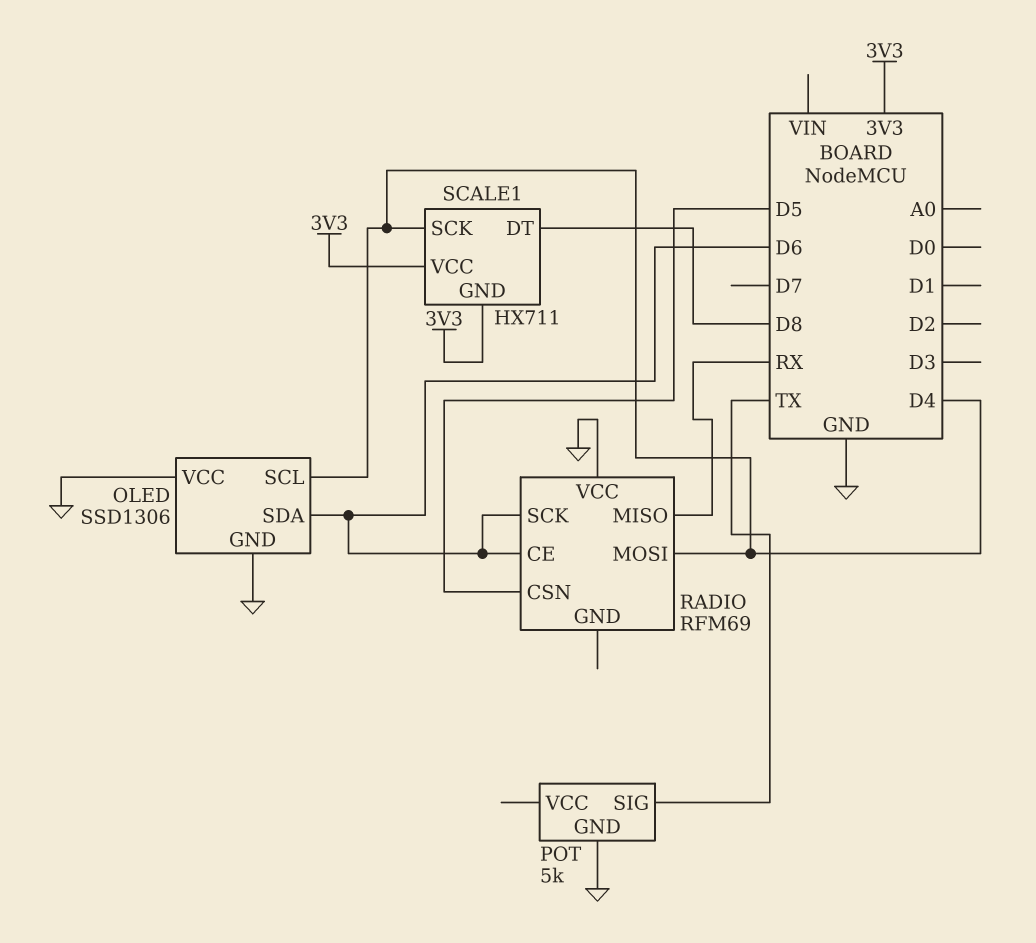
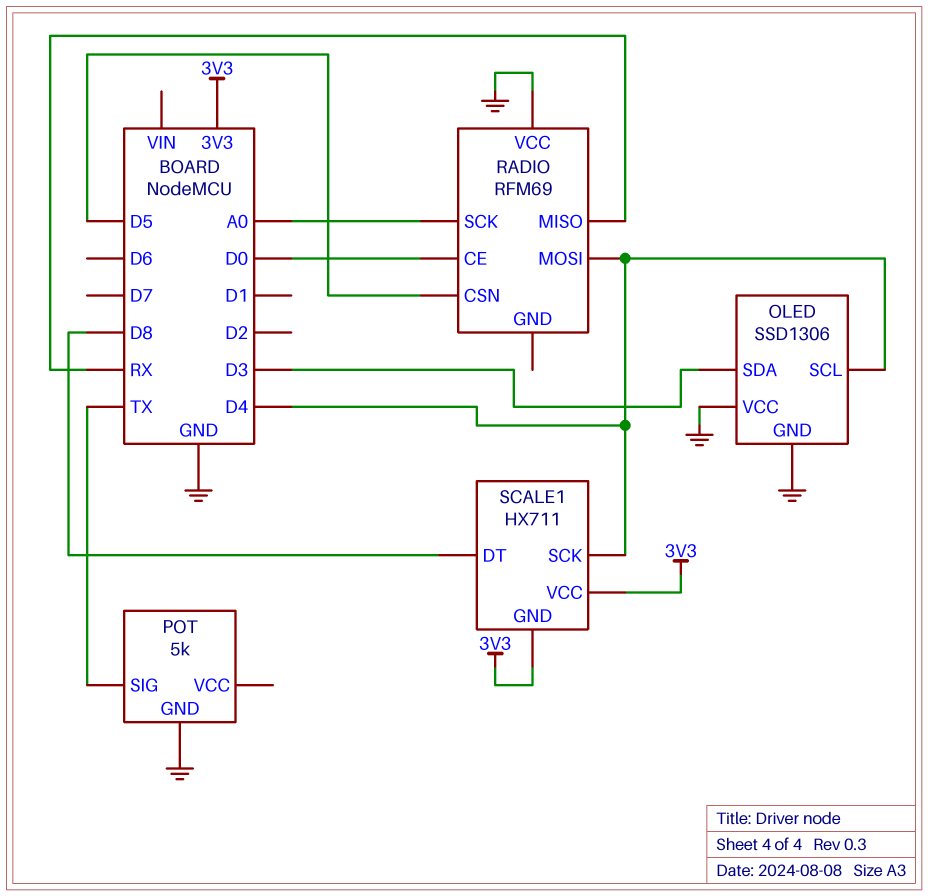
OLED pin SDA: D6 -> D3
RADIO pin CE: D6 -> D0
RADIO pin SCK: D6 -> A0

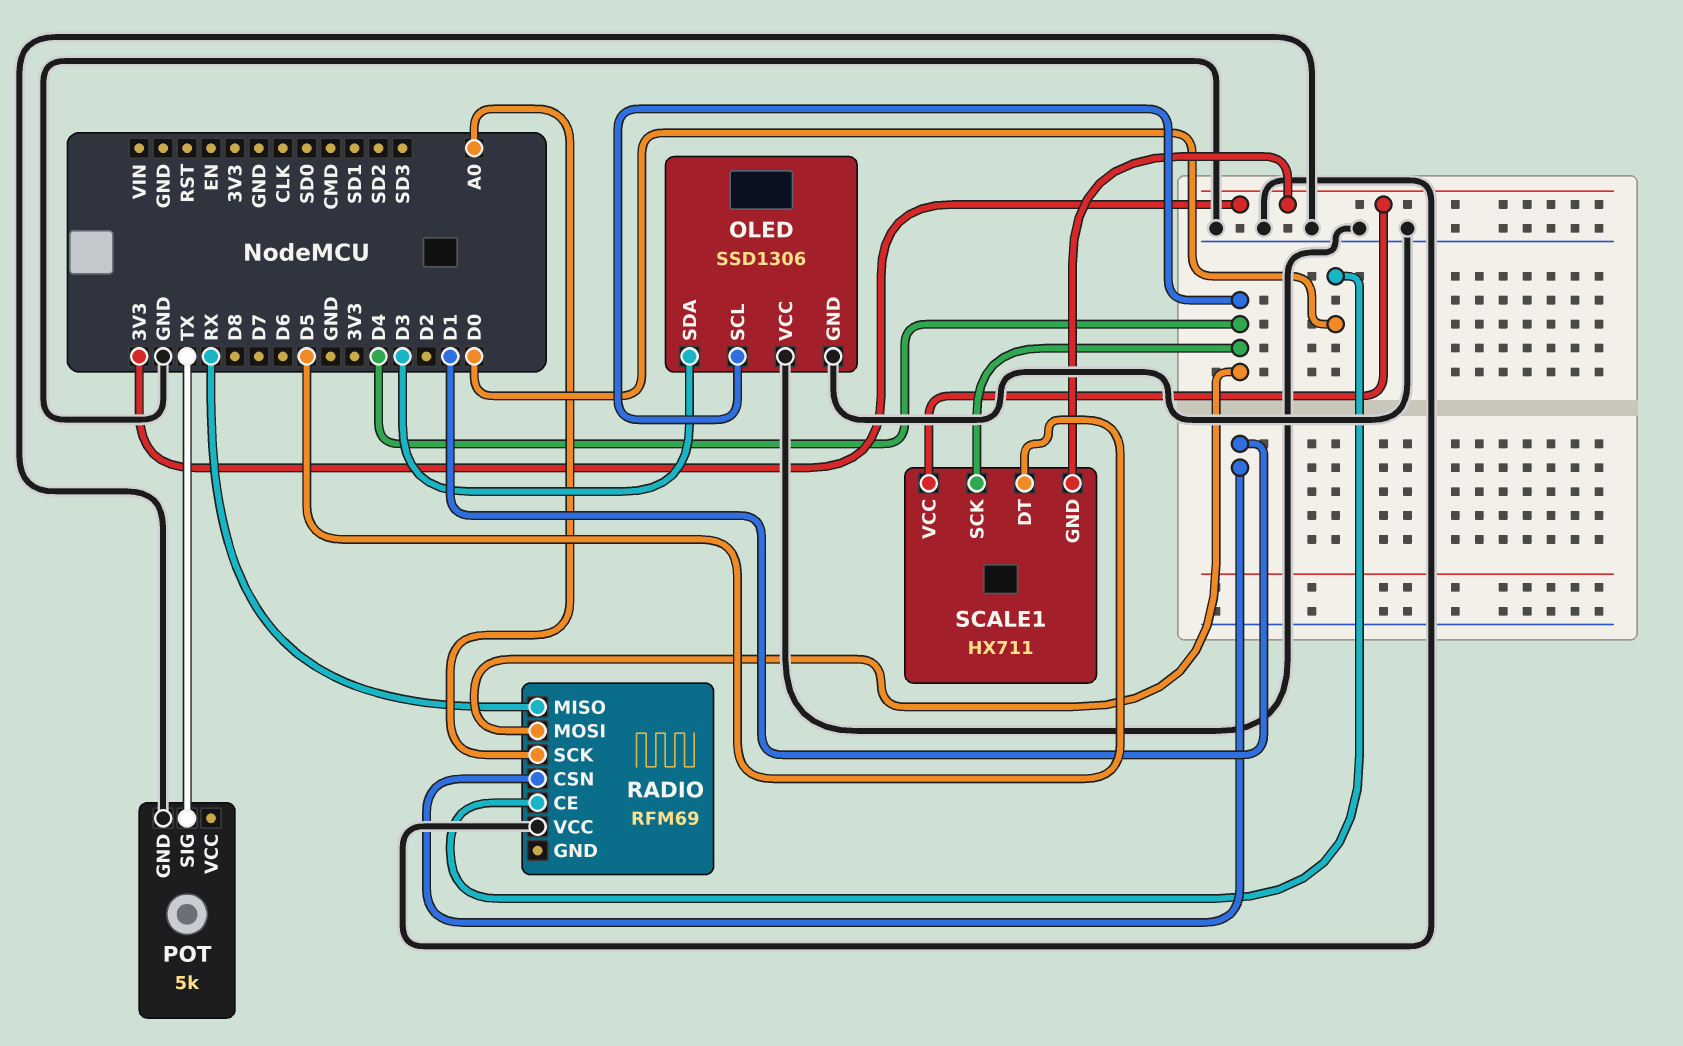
RADIO pin CSN: D5 -> D1
SCALE1 pin DT: D8 -> D5

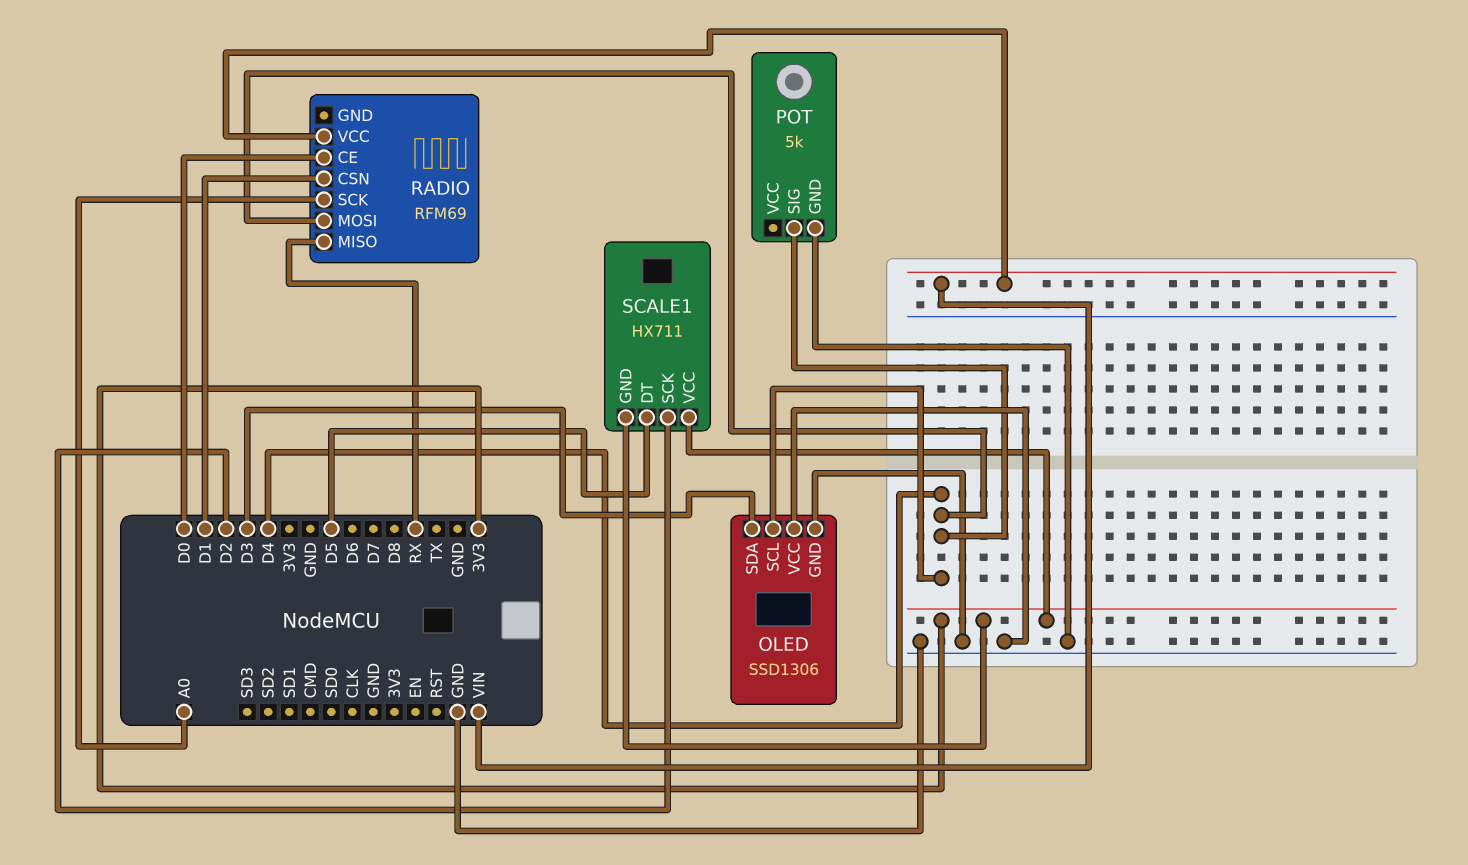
POT pin SIG: TX -> D4
RADIO pin VCC: GND -> VIN
SCALE1 pin SCK: D4 -> D2

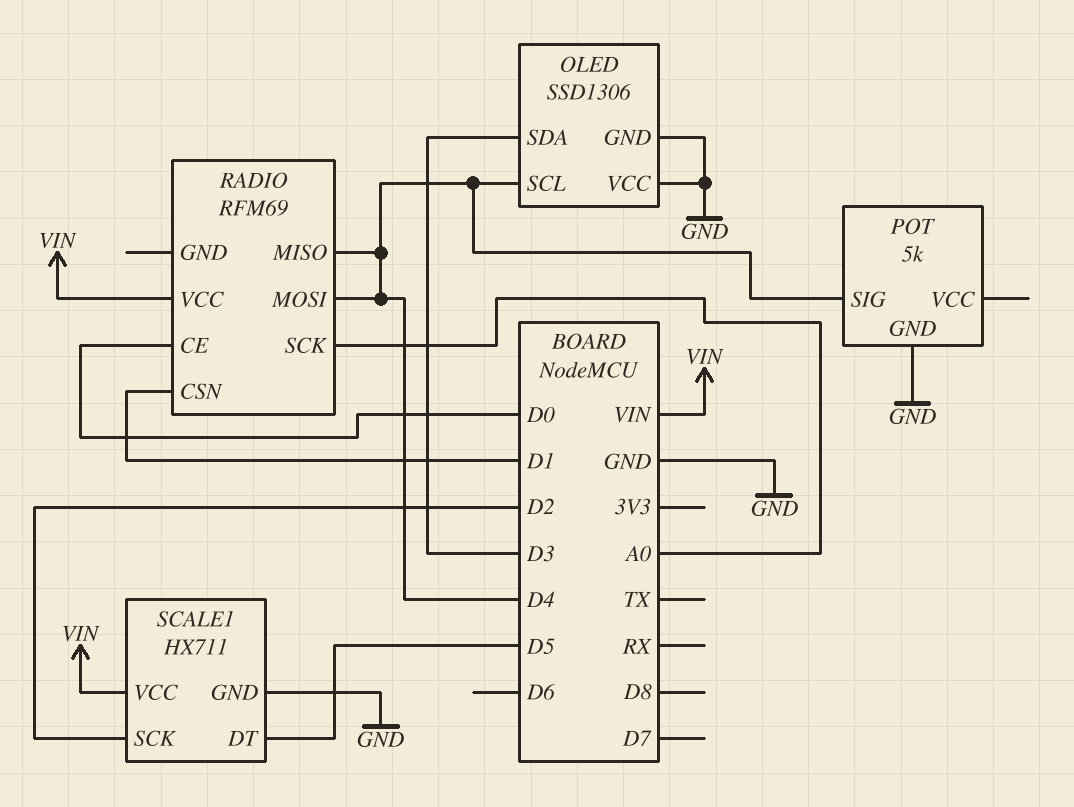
RADIO pin MISO: RX -> D4
SCALE1 pin GND: 3V3 -> GND
SCALE1 pin VCC: 3V3 -> VIN

